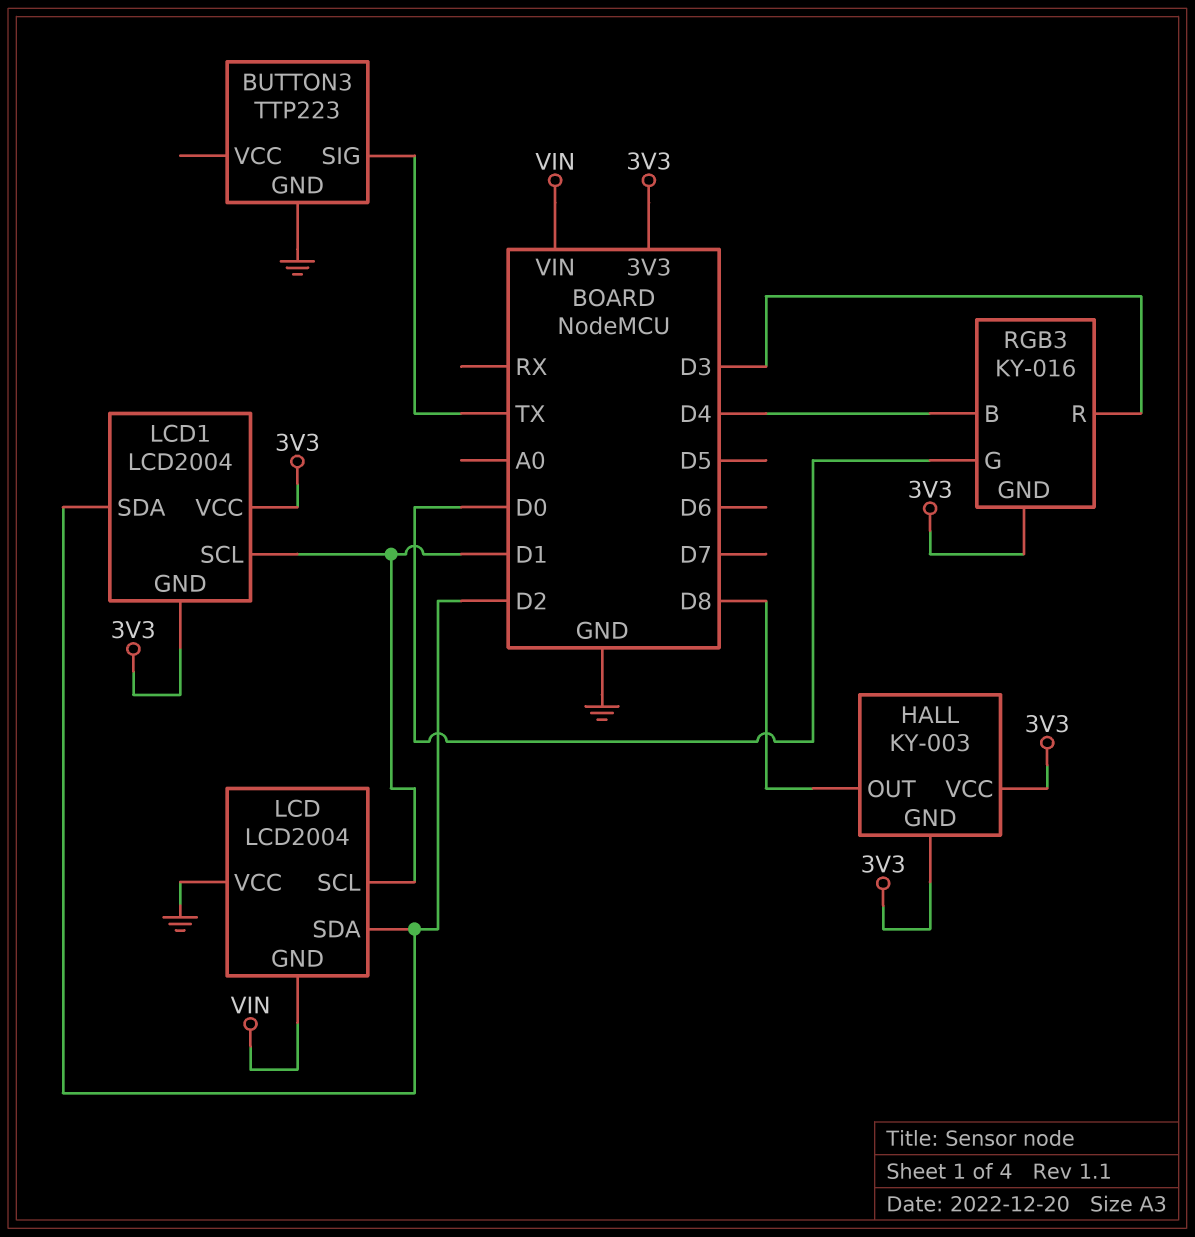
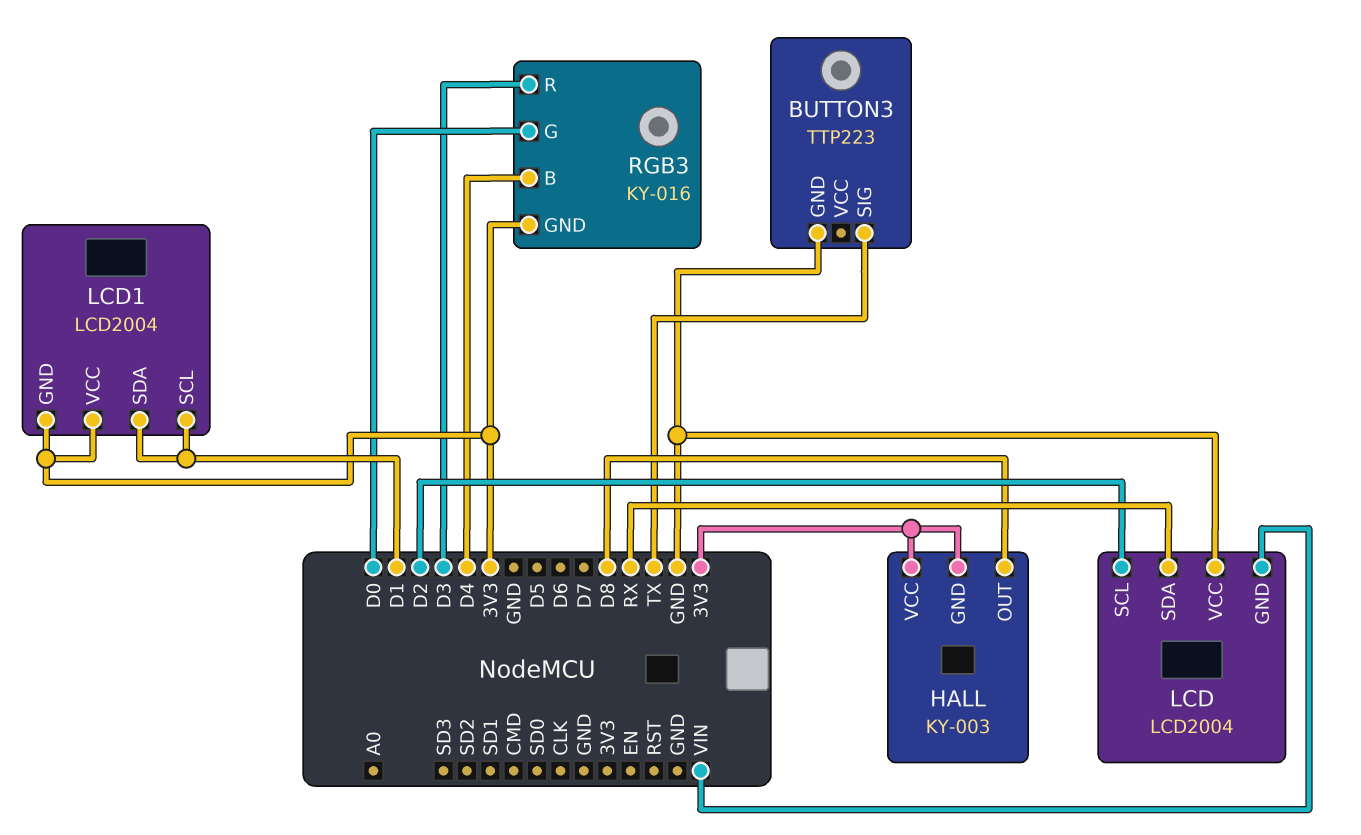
LCD pin SCL: D1 -> D2
LCD pin SDA: D2 -> RX
LCD1 pin SDA: D2 -> D1

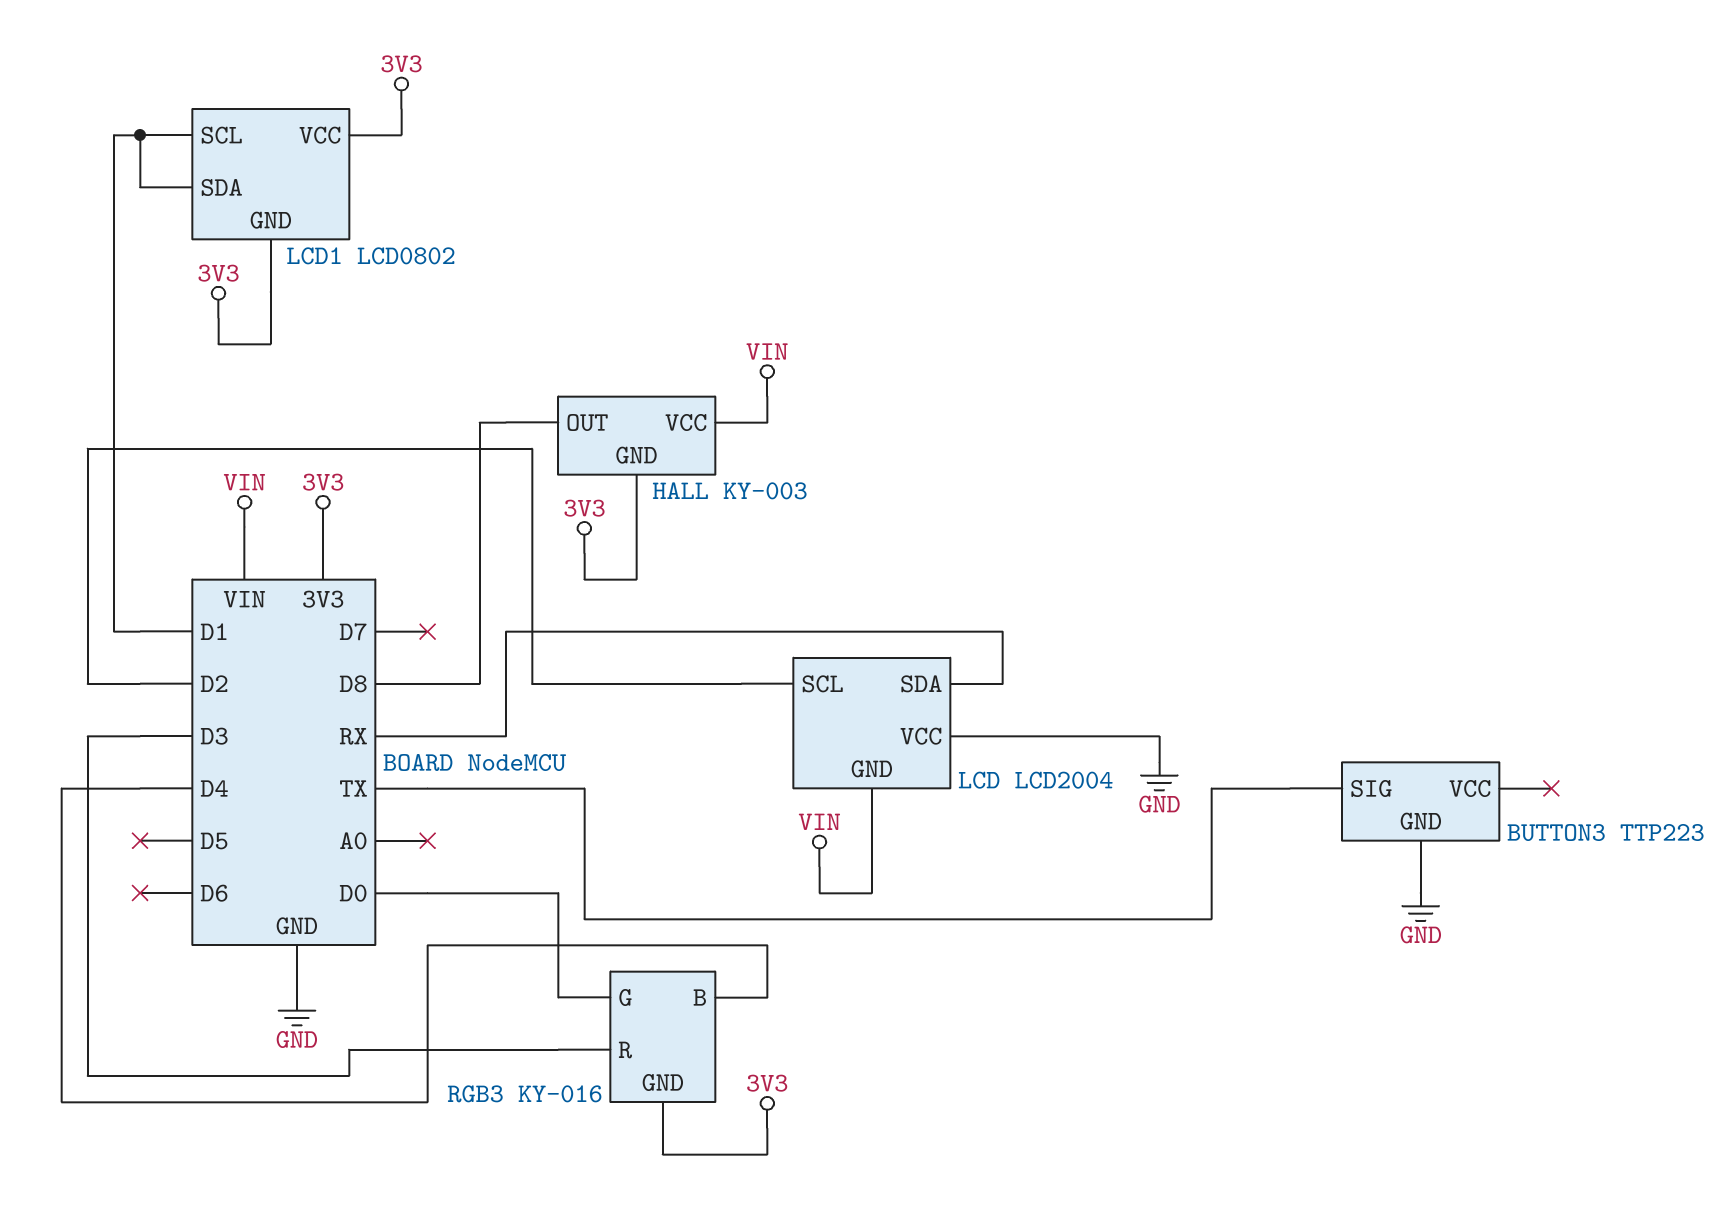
HALL pin VCC: 3V3 -> VIN
LCD1: LCD2004 -> LCD0802

